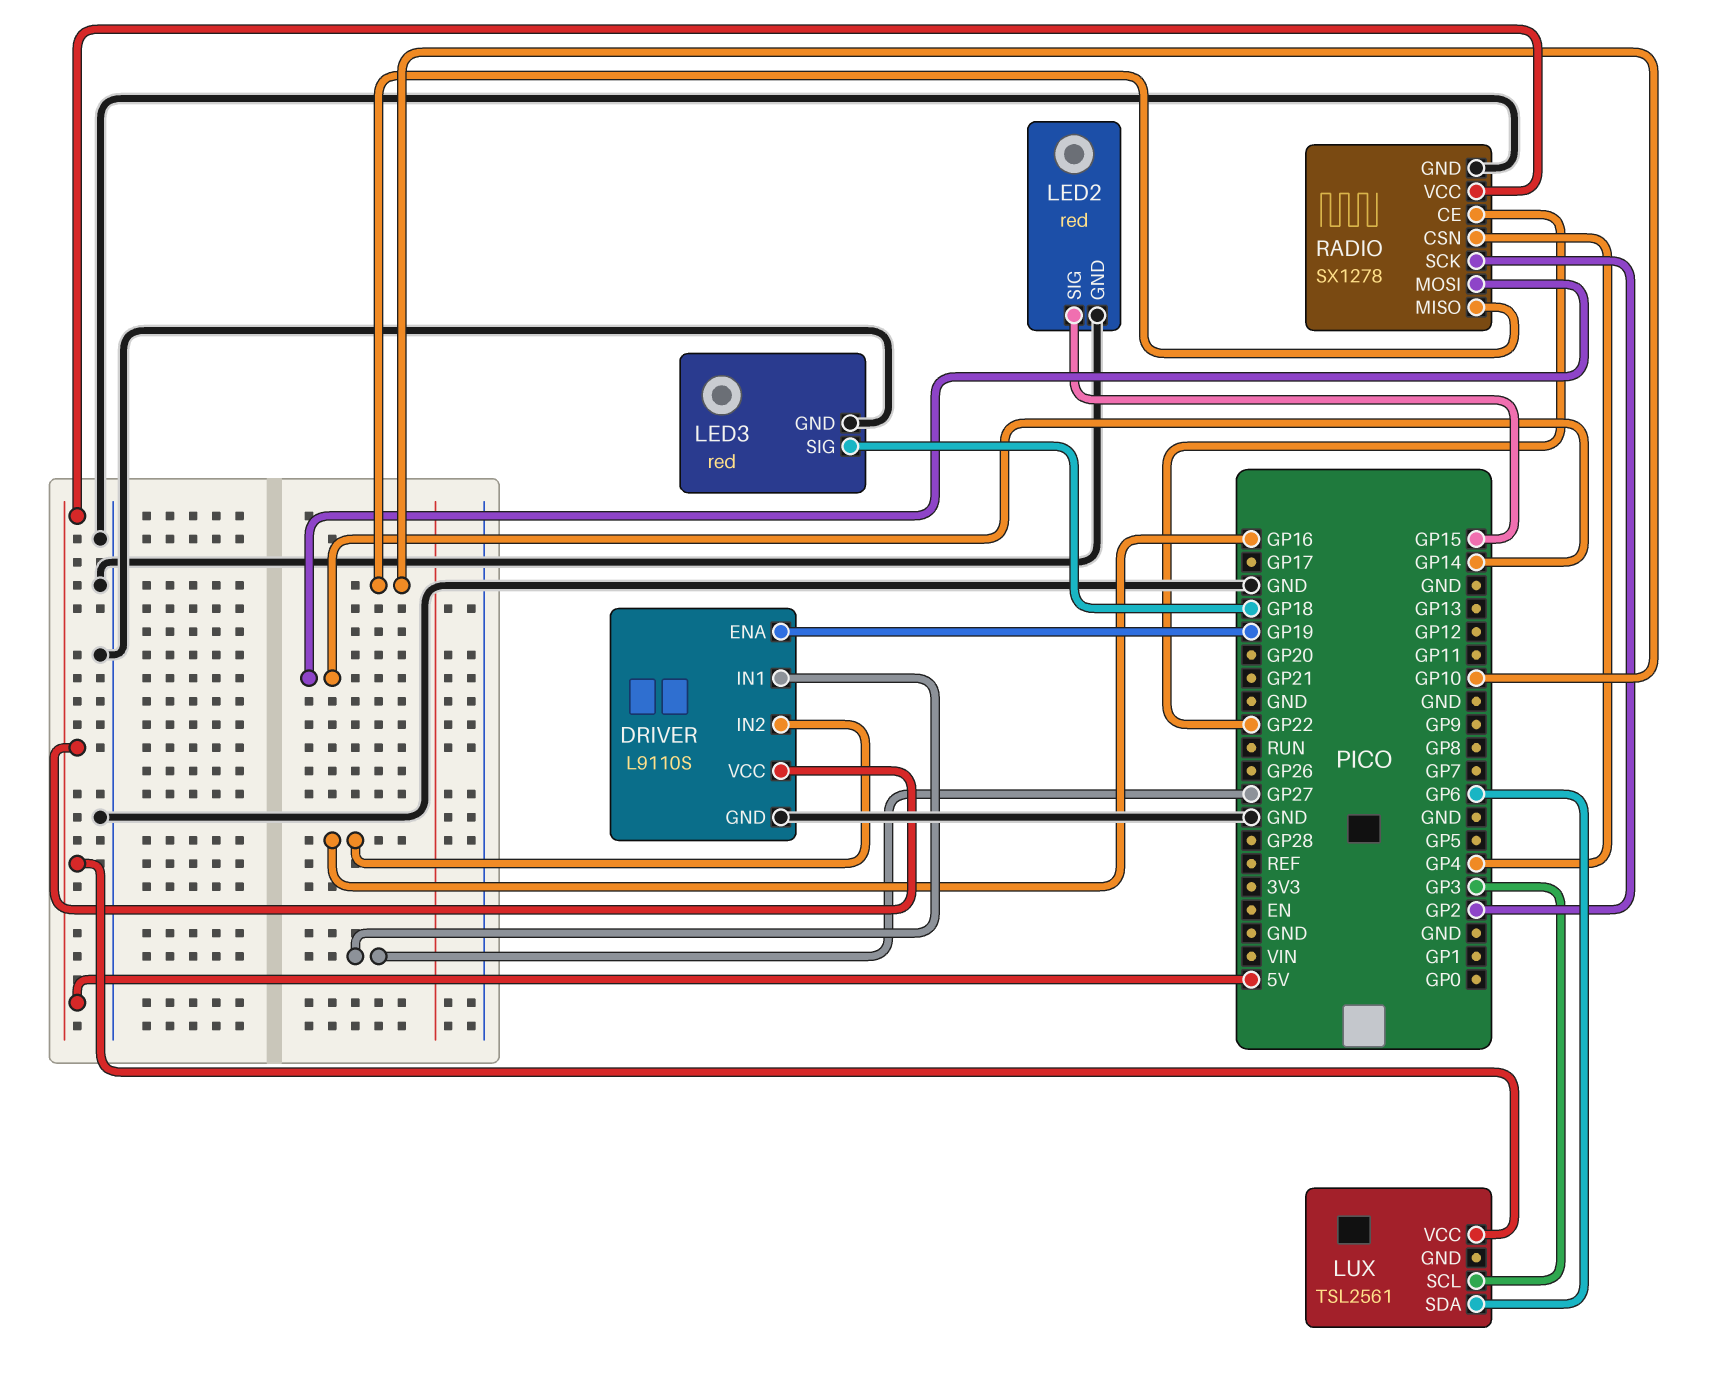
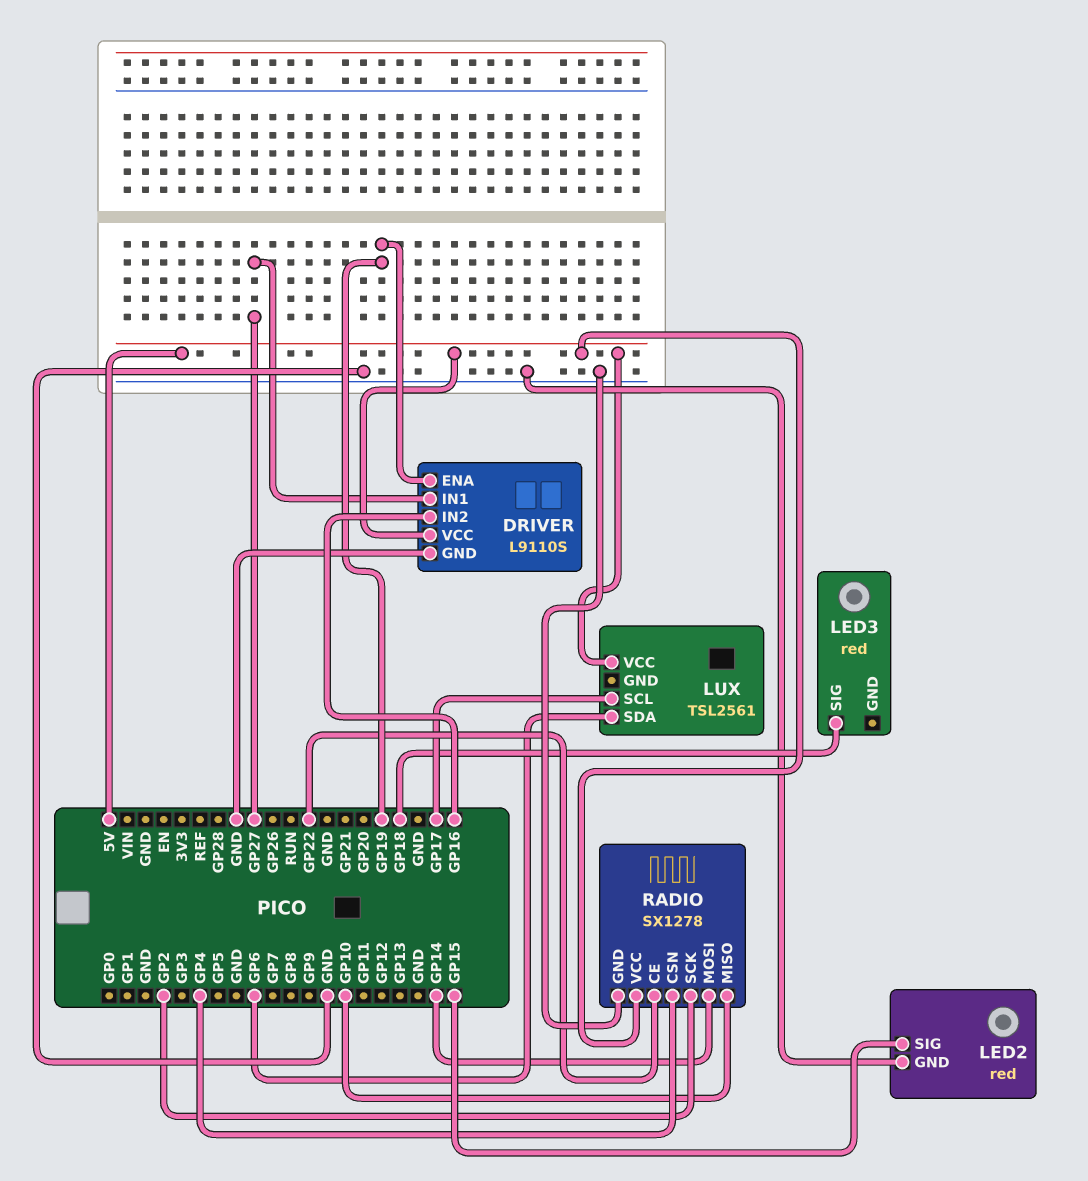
LED3 pin GND: GND -> none
LUX pin SCL: GP3 -> GP17

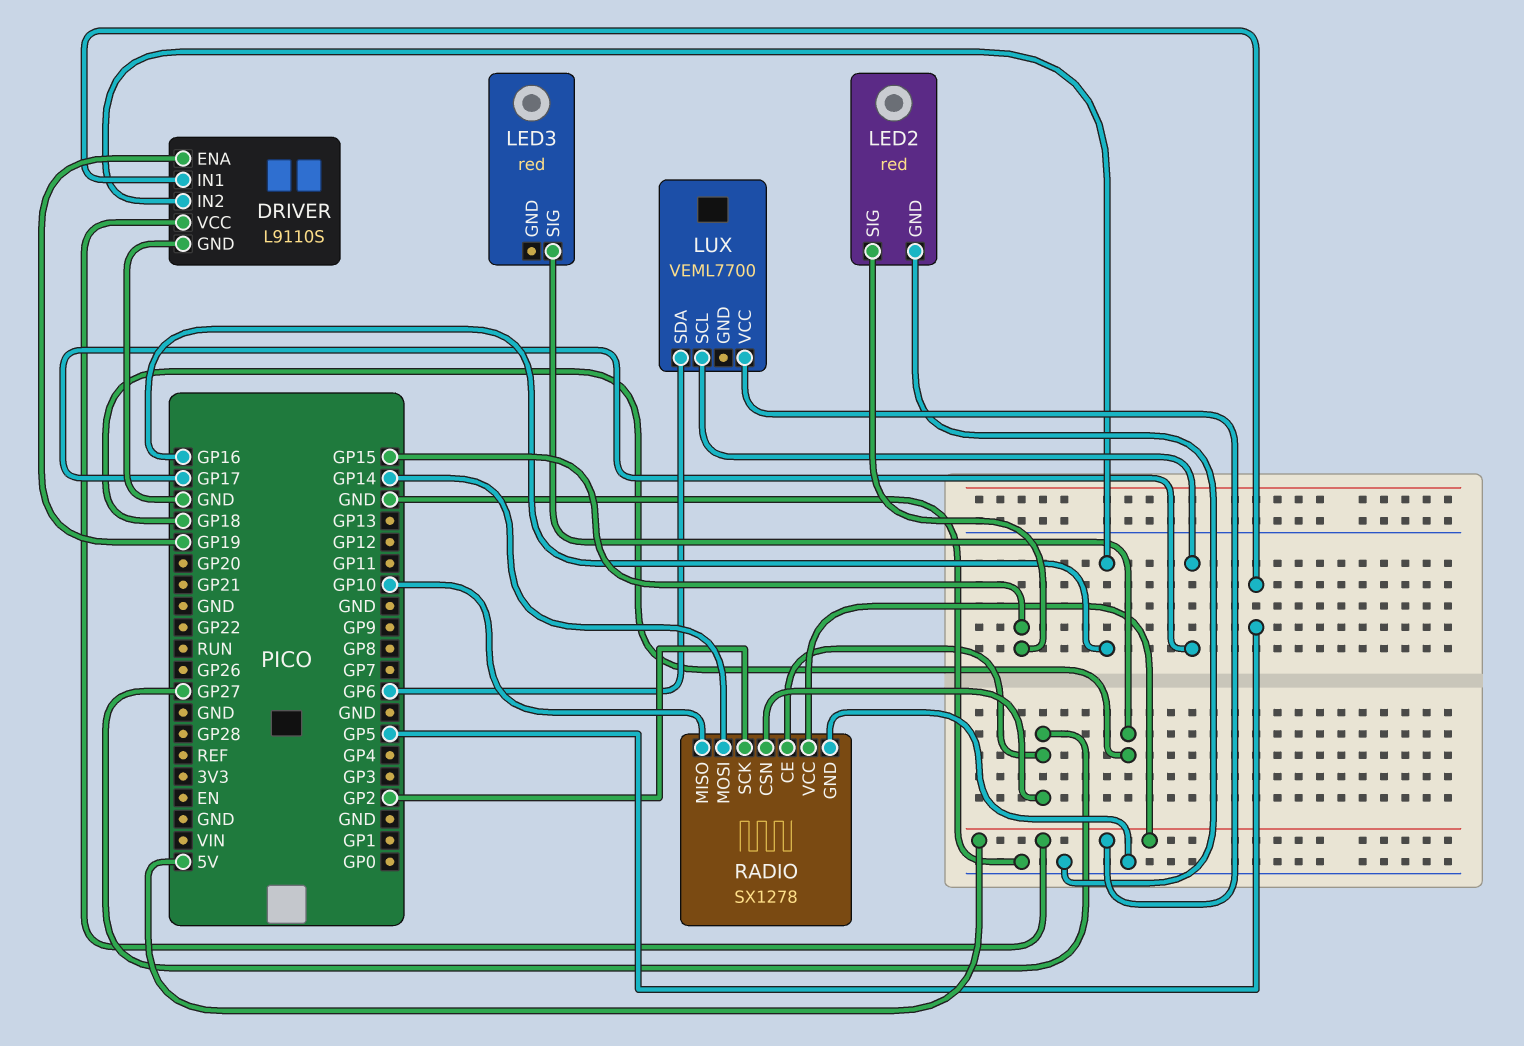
DRIVER pin IN1: GP27 -> GP5
LUX: TSL2561 -> VEML7700
RADIO pin CE: GP22 -> GP27
RADIO pin CSN: GP4 -> GP27

